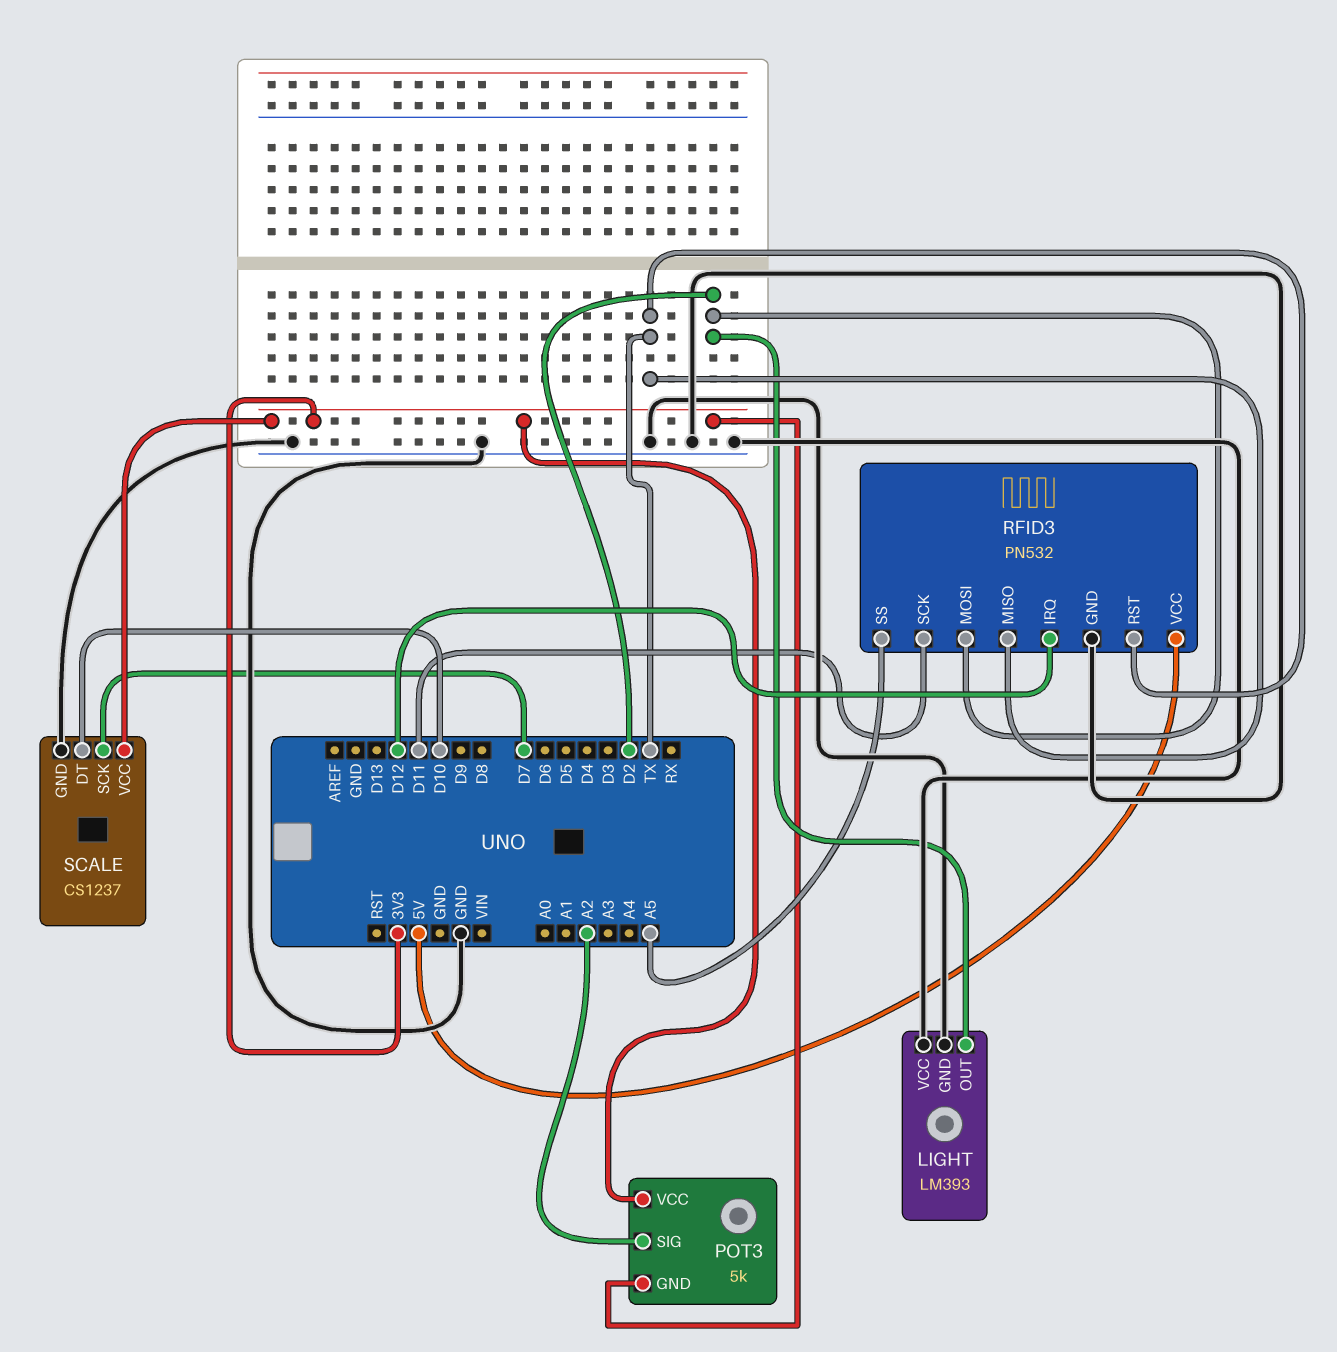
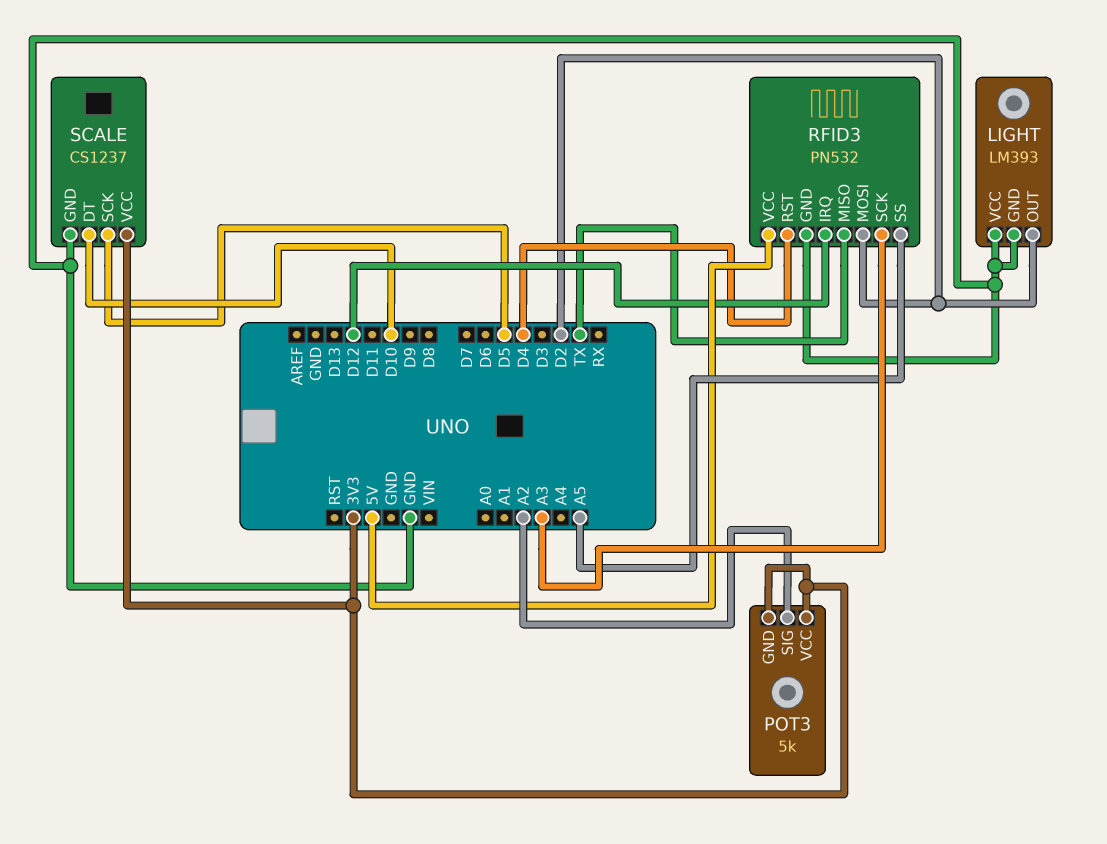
RFID3 pin RST: TX -> D4
RFID3 pin SCK: D11 -> A3
SCALE pin SCK: D7 -> D5

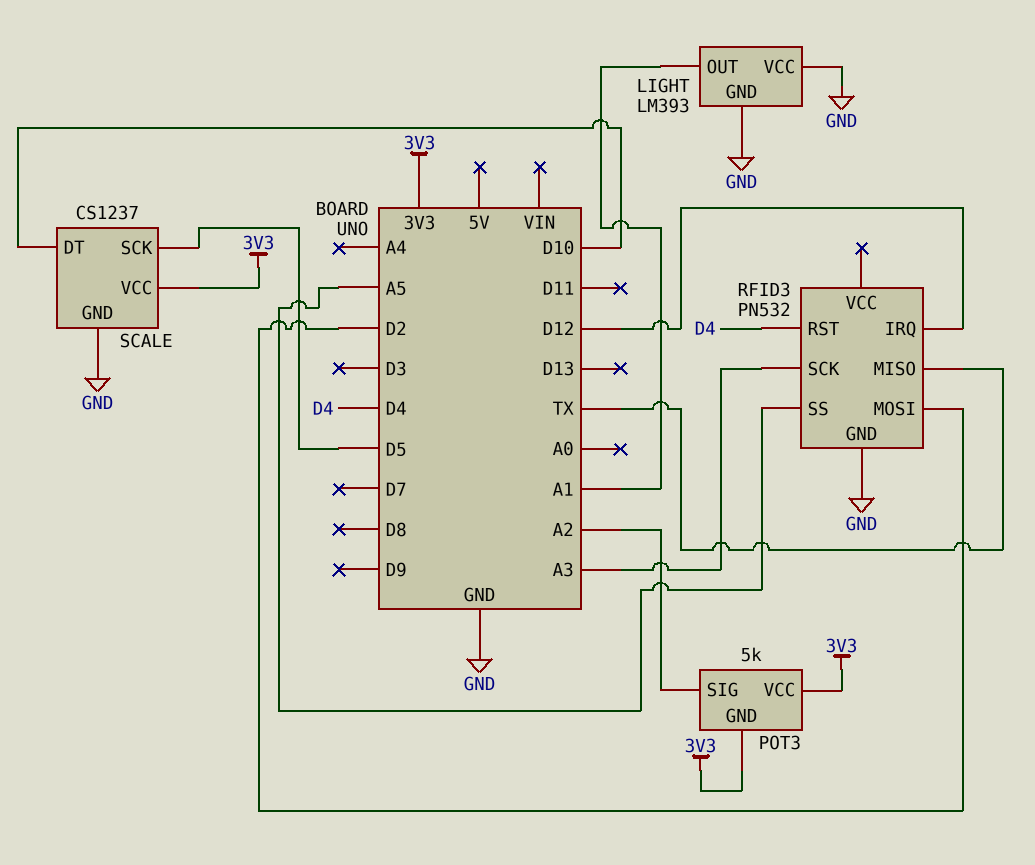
LIGHT pin OUT: D2 -> A1
RFID3 pin VCC: 5V -> none

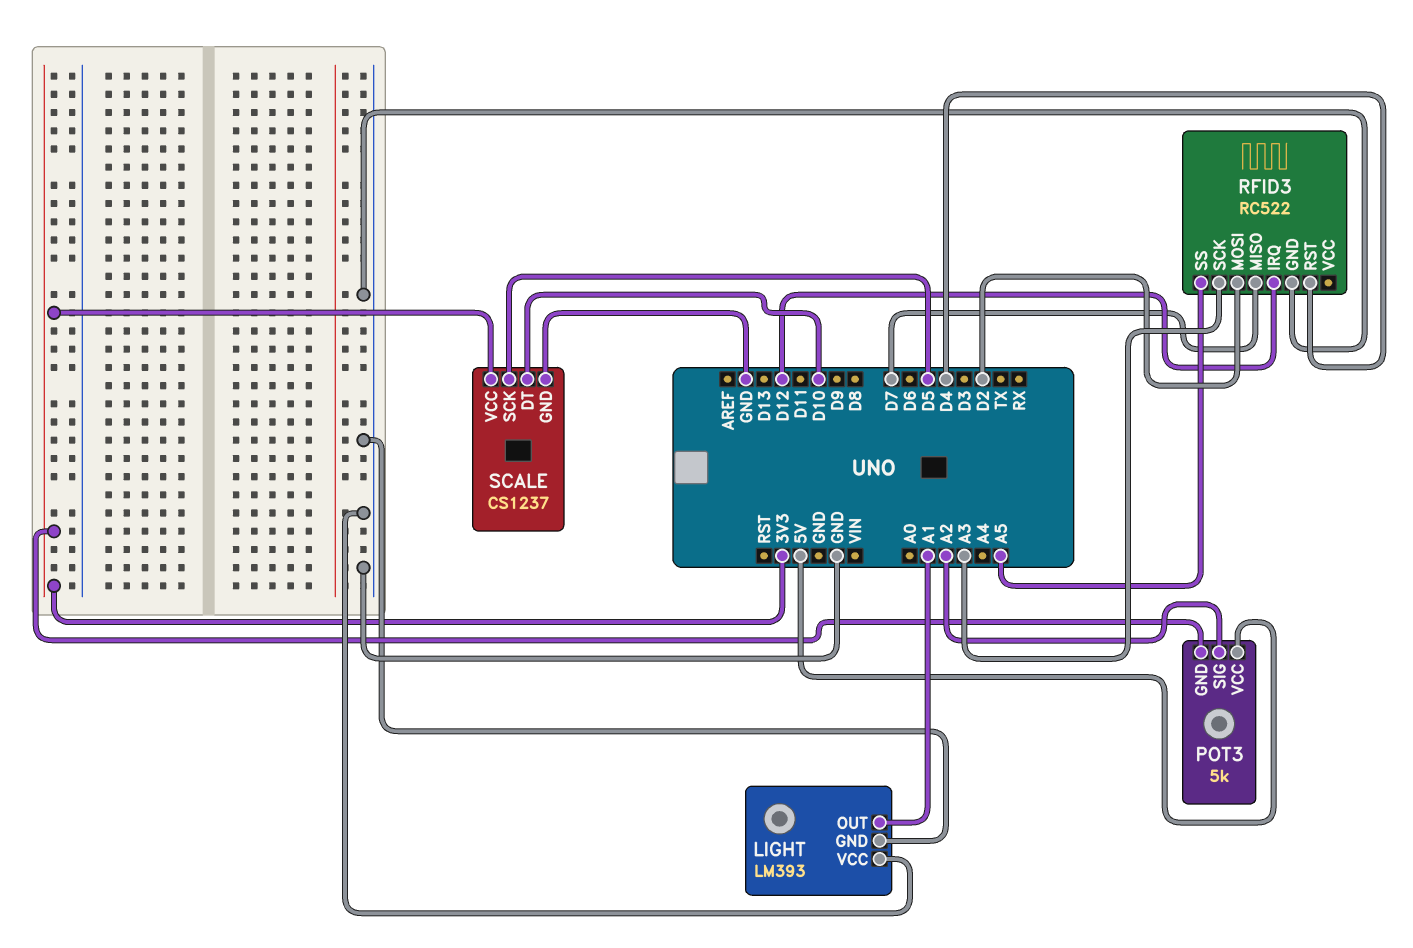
POT3 pin VCC: 3V3 -> 5V
RFID3: PN532 -> RC522
RFID3 pin MISO: TX -> D7

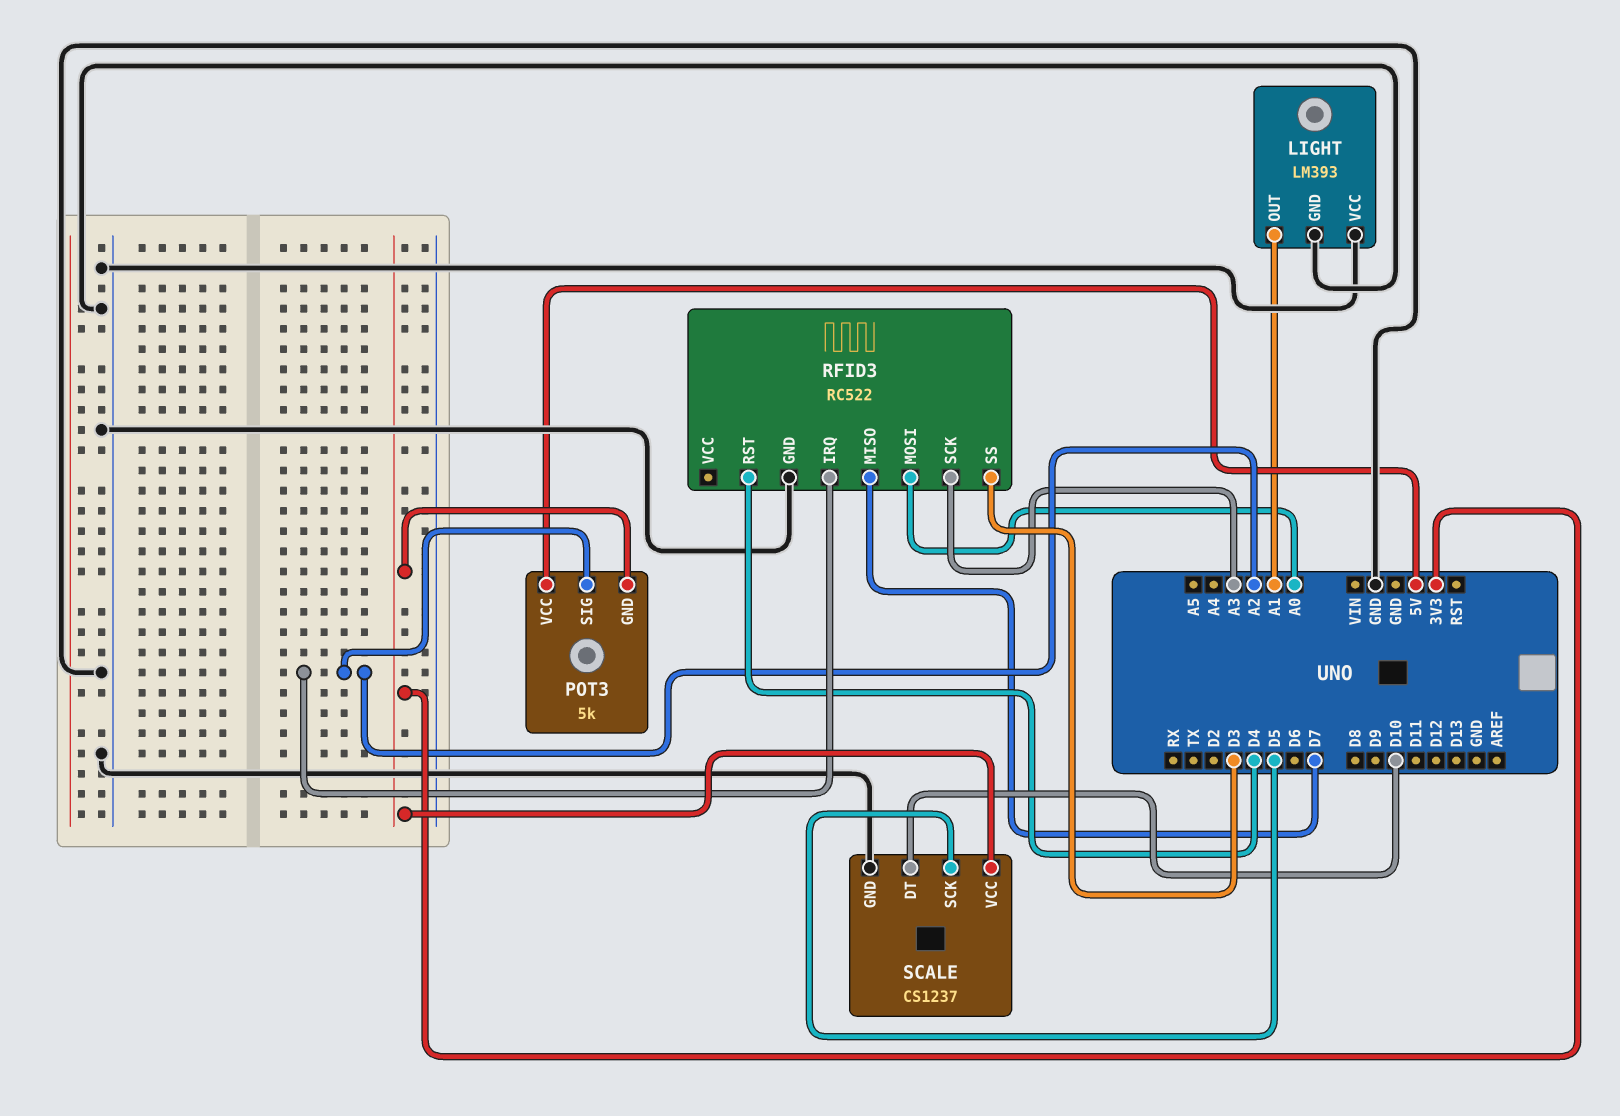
RFID3 pin IRQ: D12 -> A2
RFID3 pin MOSI: D2 -> A0
RFID3 pin SS: A5 -> D3

